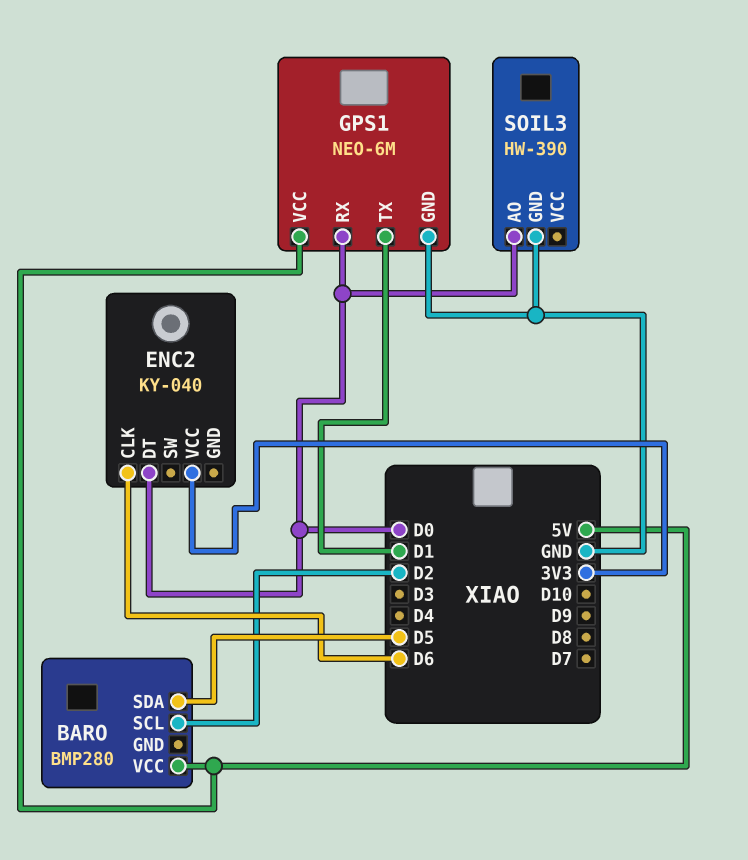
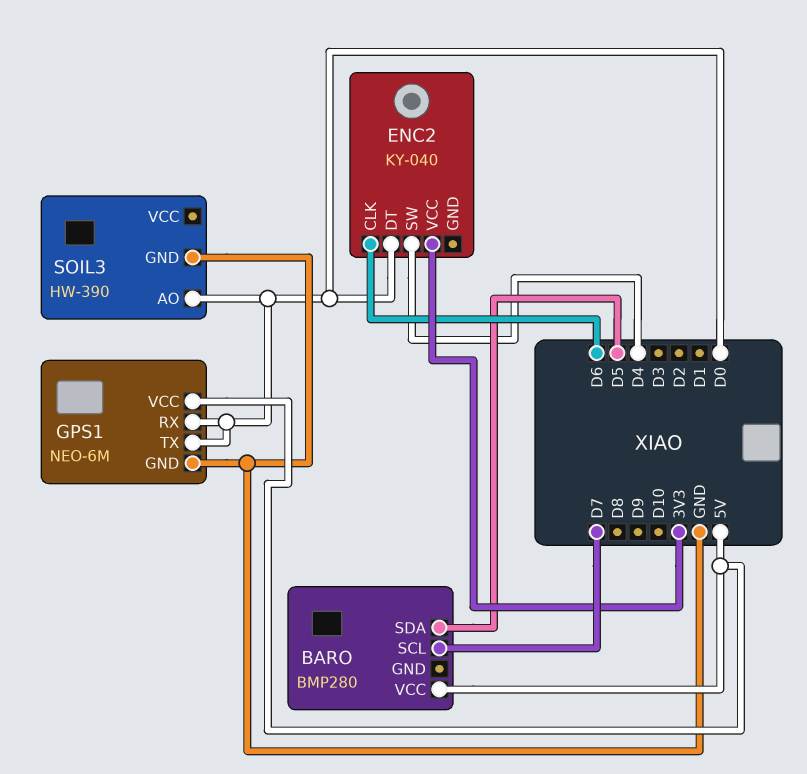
BARO pin SCL: D2 -> D7
ENC2 pin SW: none -> D4
GPS1 pin TX: D1 -> D0

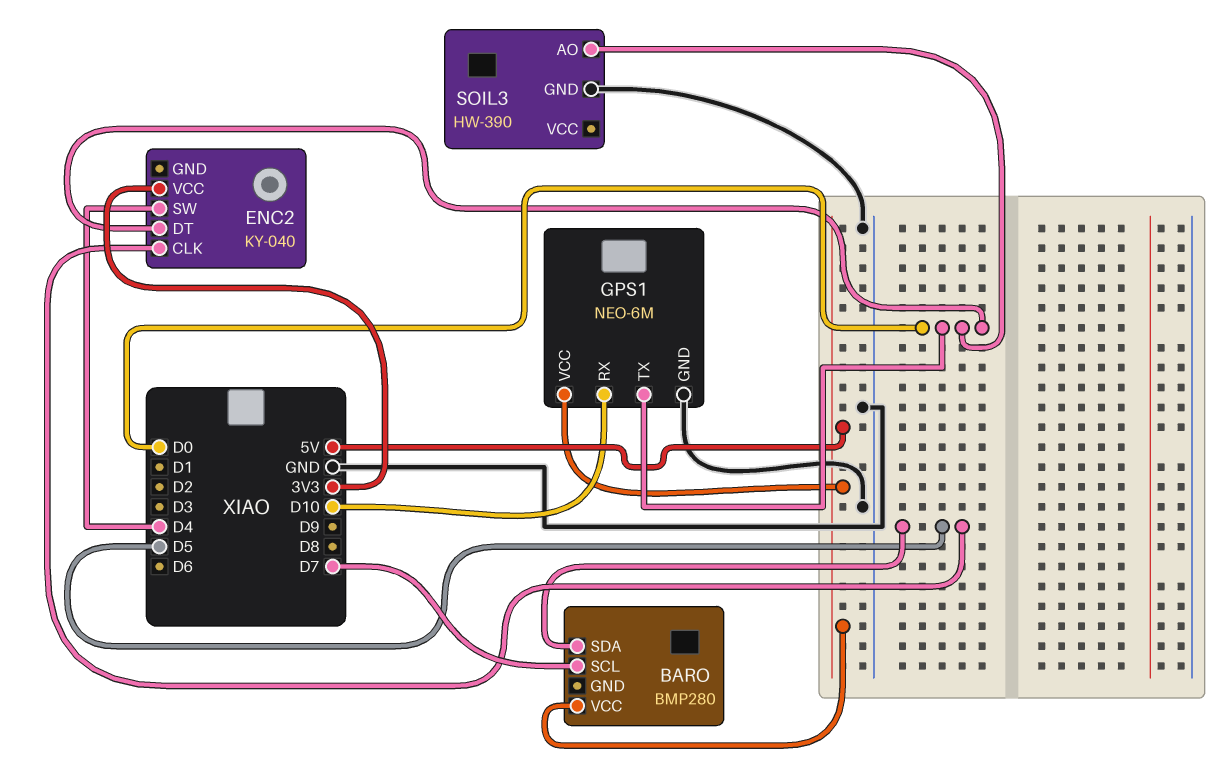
ENC2 pin CLK: D6 -> D5
GPS1 pin RX: D0 -> D10

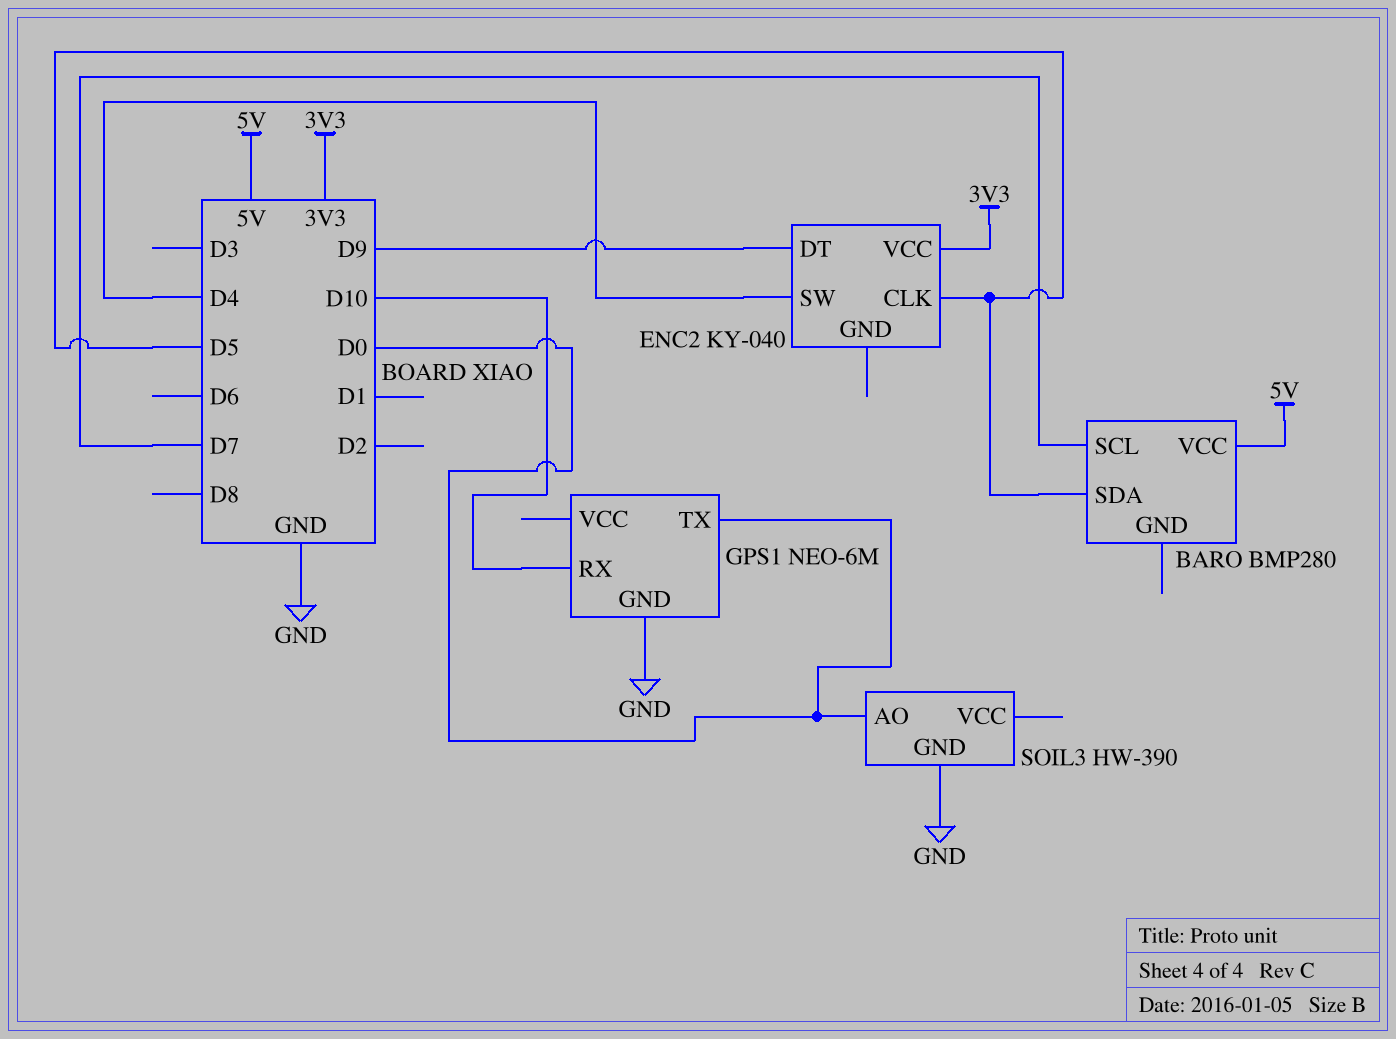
ENC2 pin DT: D0 -> D9
GPS1 pin VCC: 5V -> none

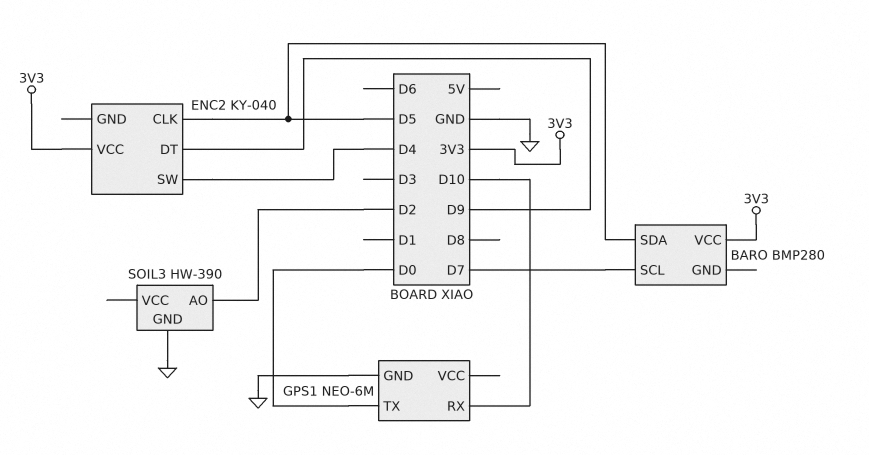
BARO pin VCC: 5V -> 3V3
SOIL3 pin AO: D0 -> D2

